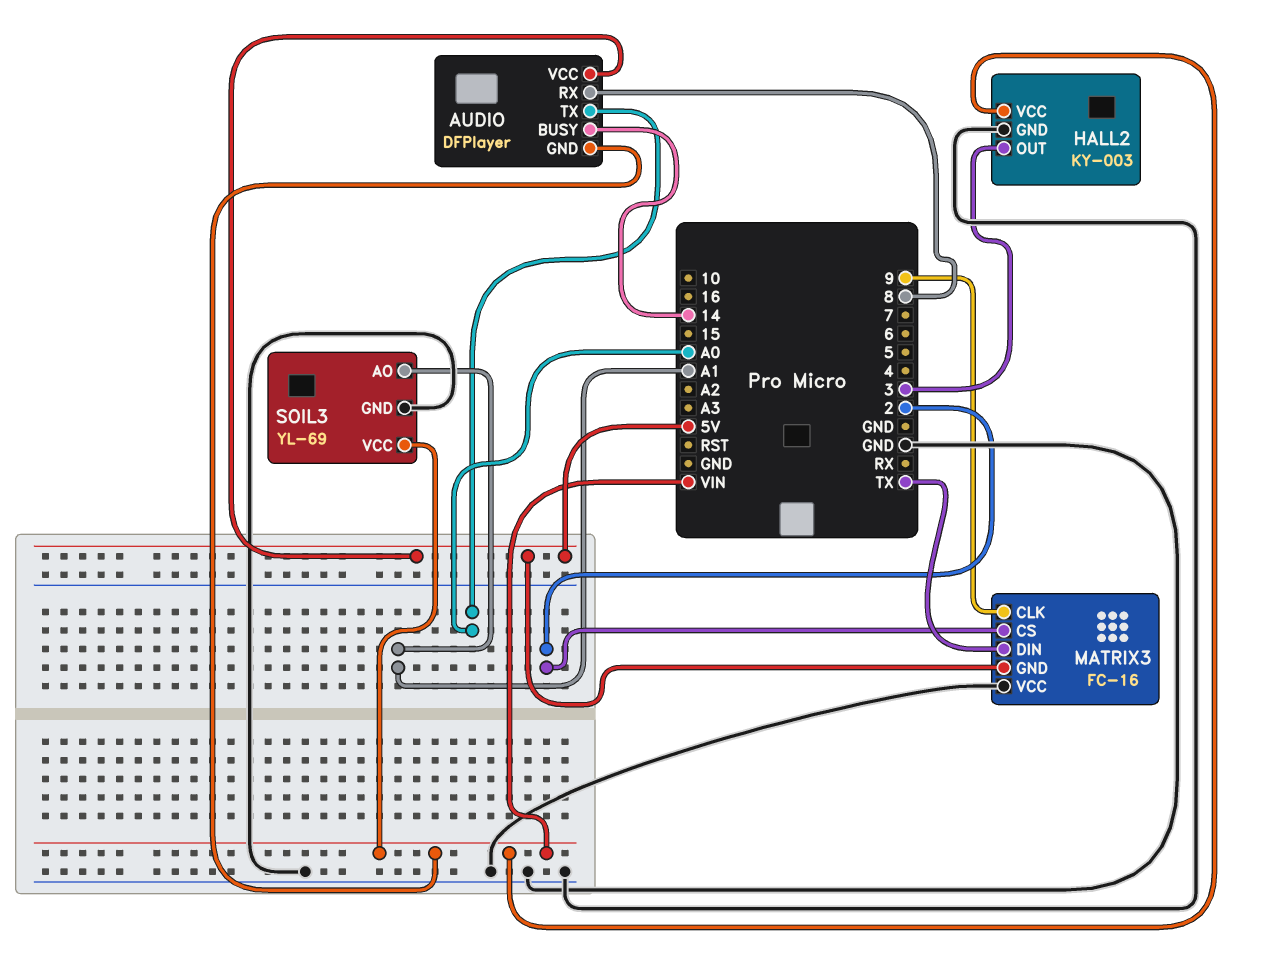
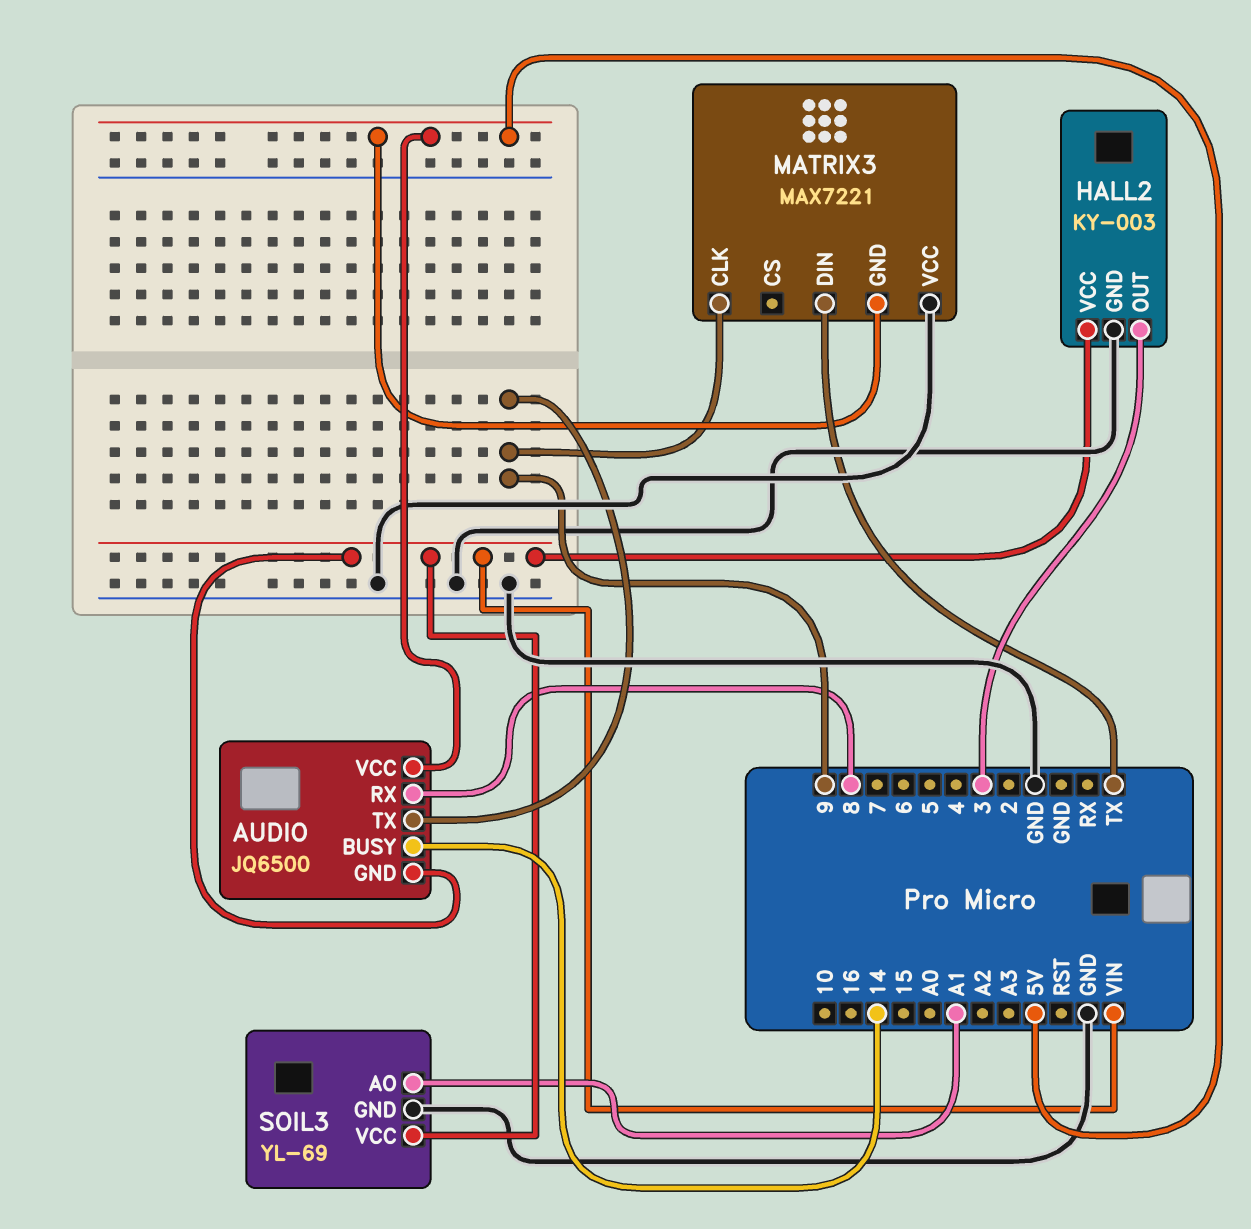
AUDIO: DFPlayer -> JQ6500
AUDIO pin TX: A0 -> 9
MATRIX3: FC-16 -> MAX7221
MATRIX3 pin CS: 2 -> none

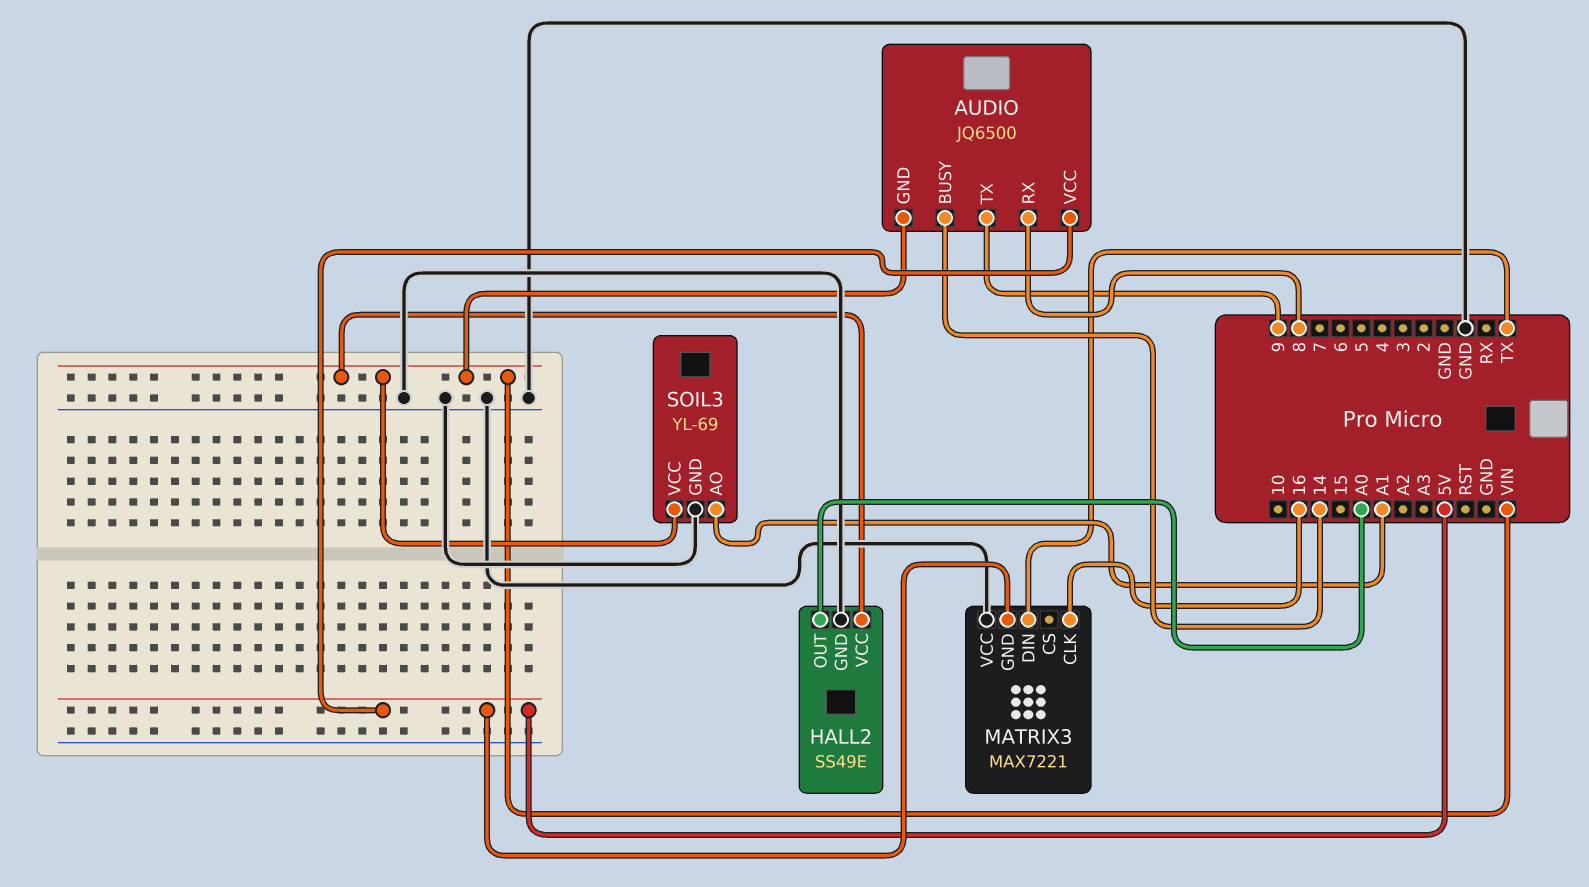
HALL2: KY-003 -> SS49E
HALL2 pin OUT: 3 -> A0
MATRIX3 pin CLK: 9 -> 16

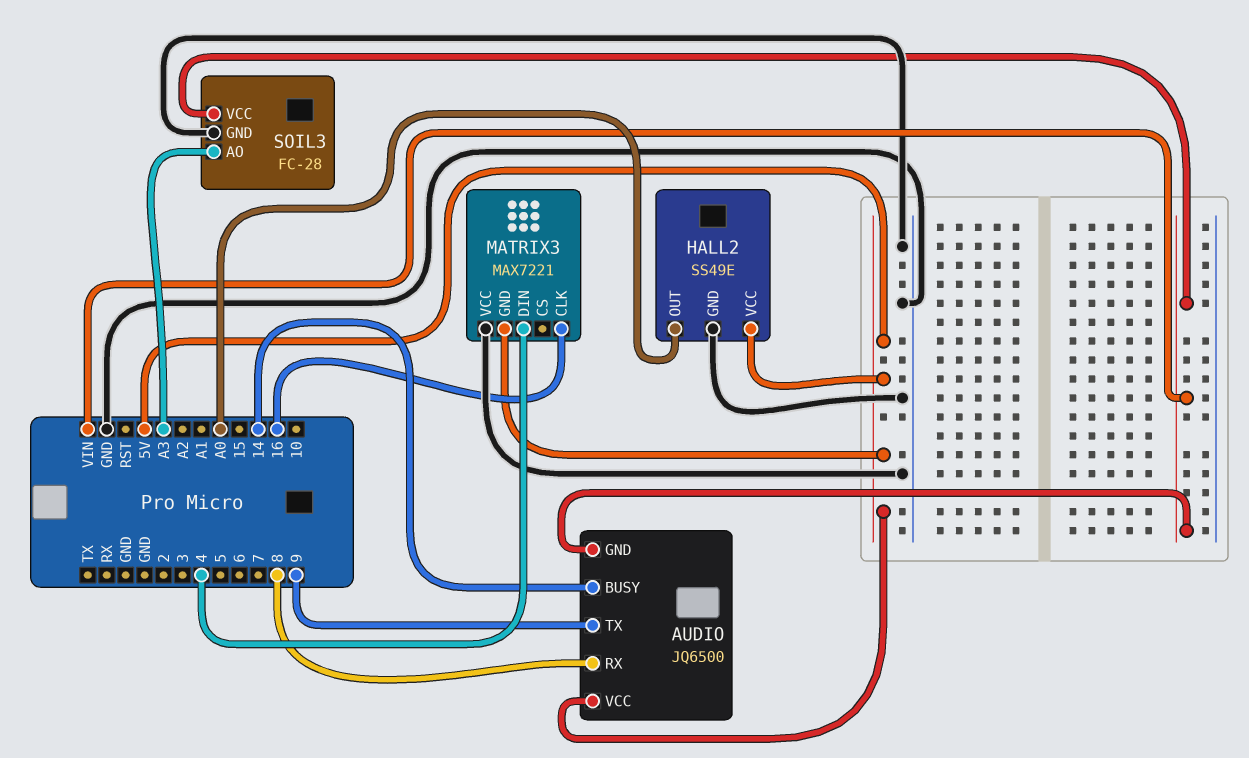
HALL2 pin VCC: VIN -> 5V
MATRIX3 pin DIN: TX -> 4
SOIL3: YL-69 -> FC-28
SOIL3 pin AO: A1 -> A3

